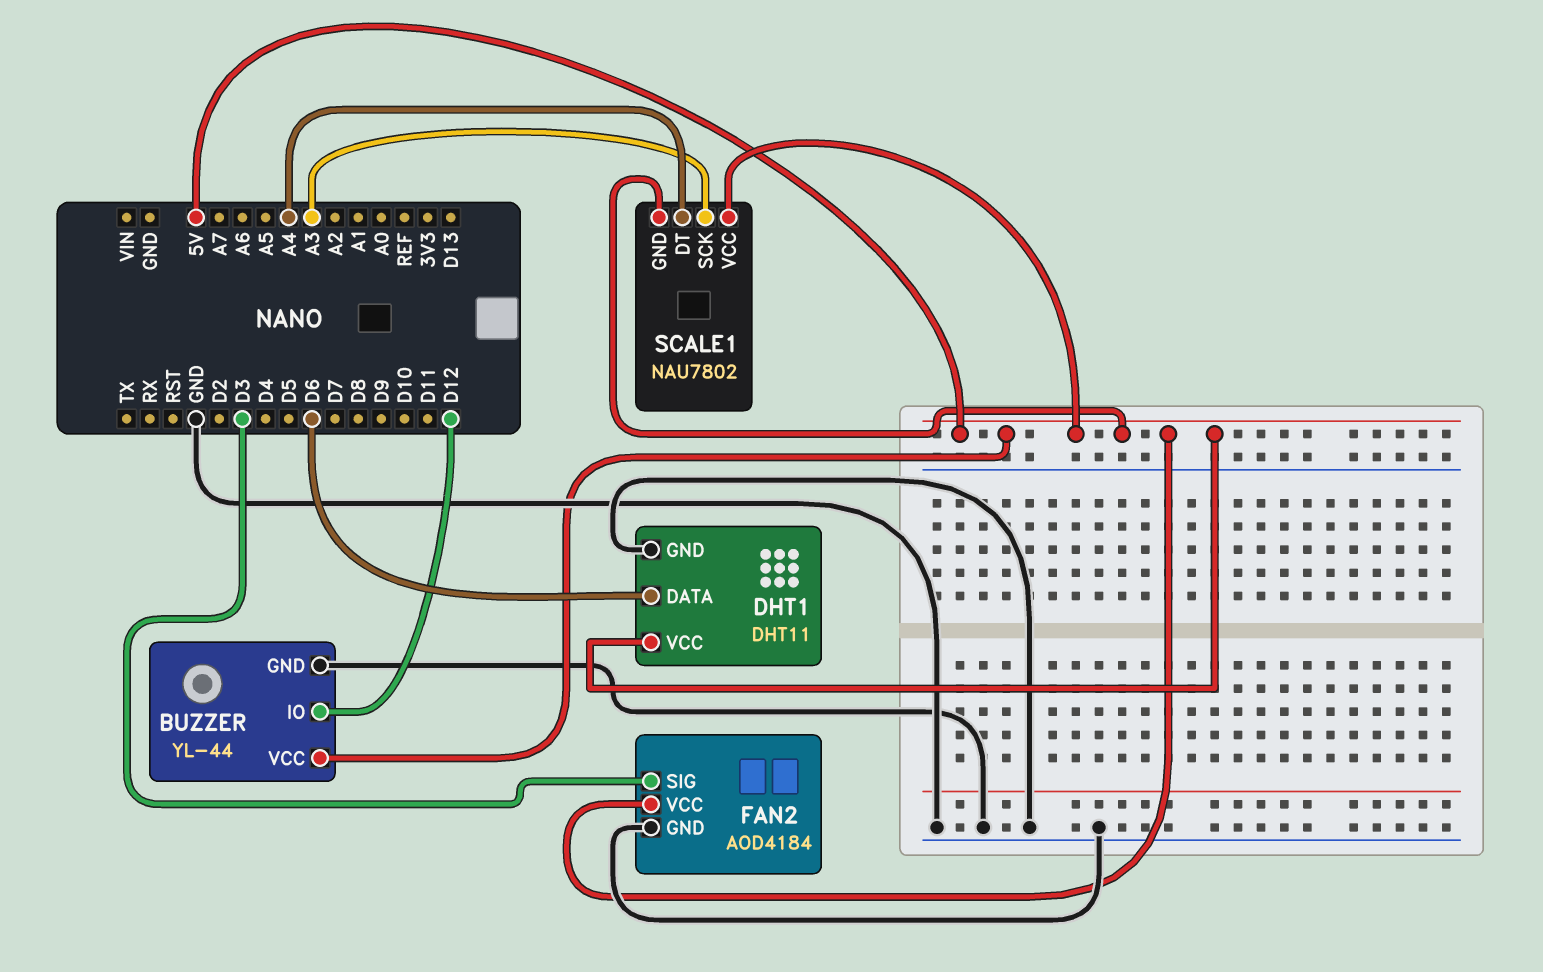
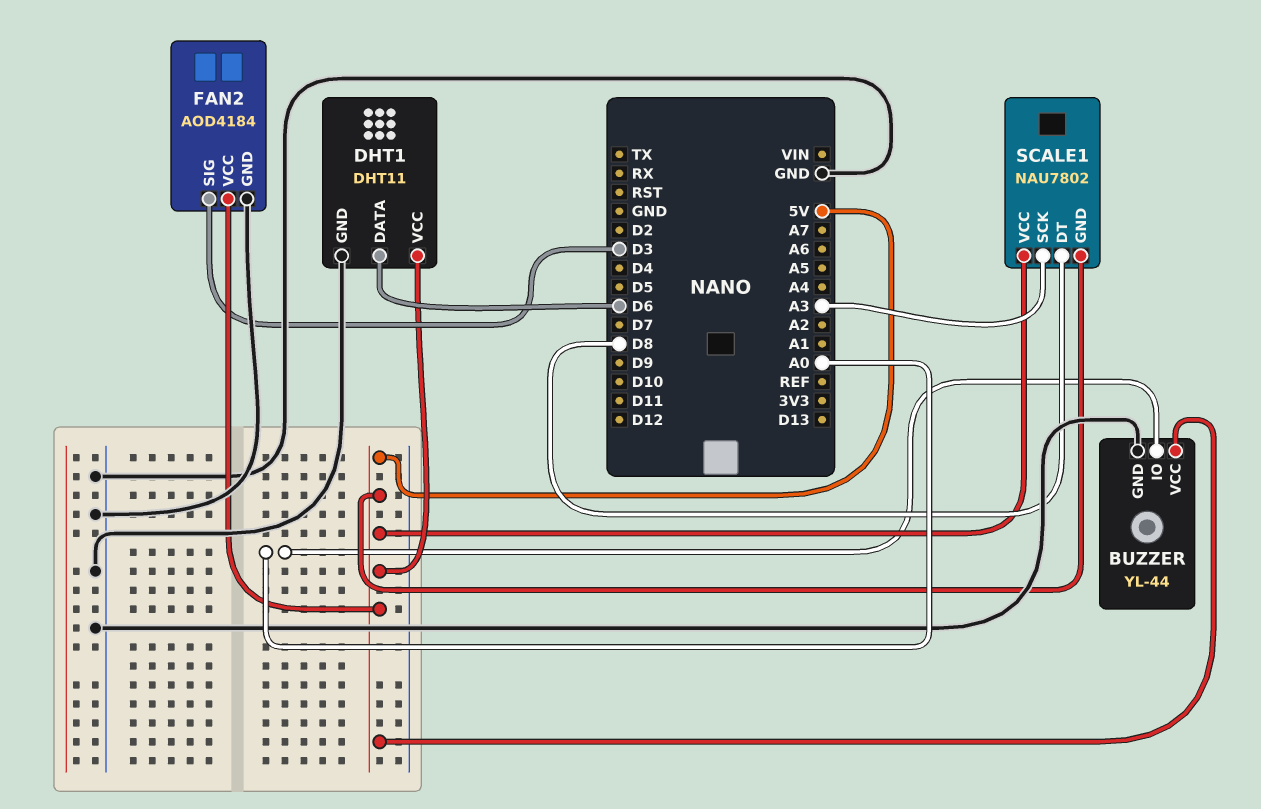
BUZZER pin IO: D12 -> A0
SCALE1 pin DT: A4 -> D8

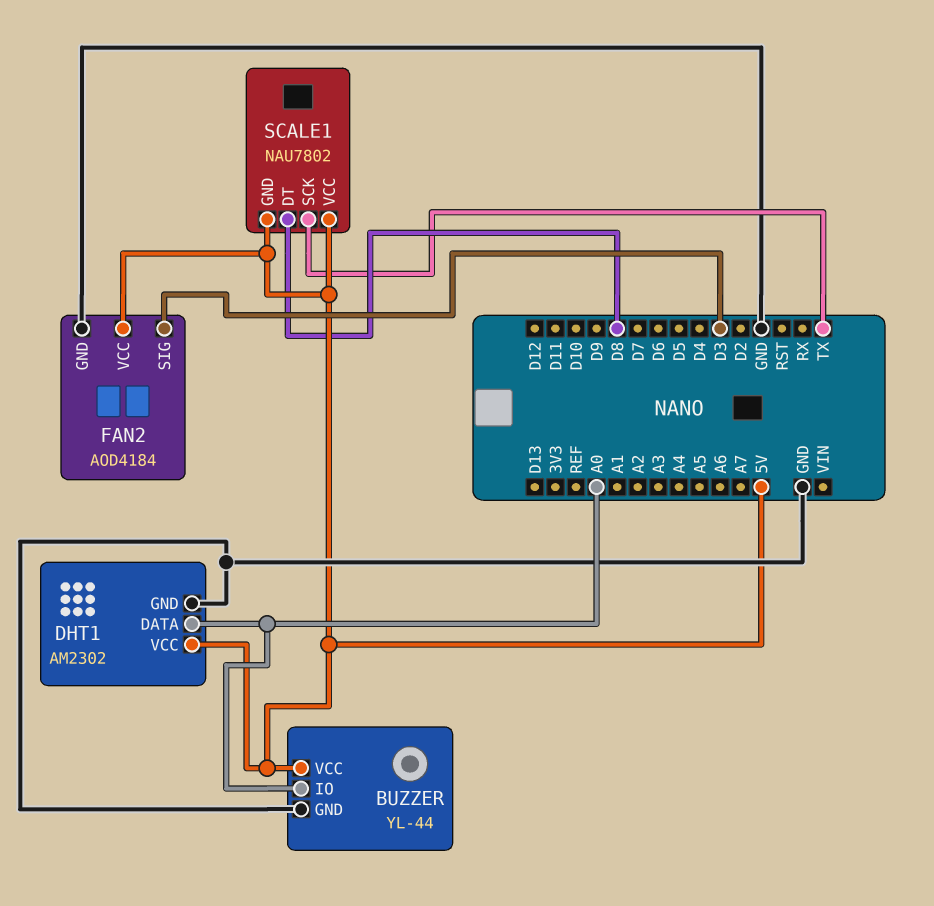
DHT1: DHT11 -> AM2302
DHT1 pin DATA: D6 -> A0
SCALE1 pin SCK: A3 -> TX

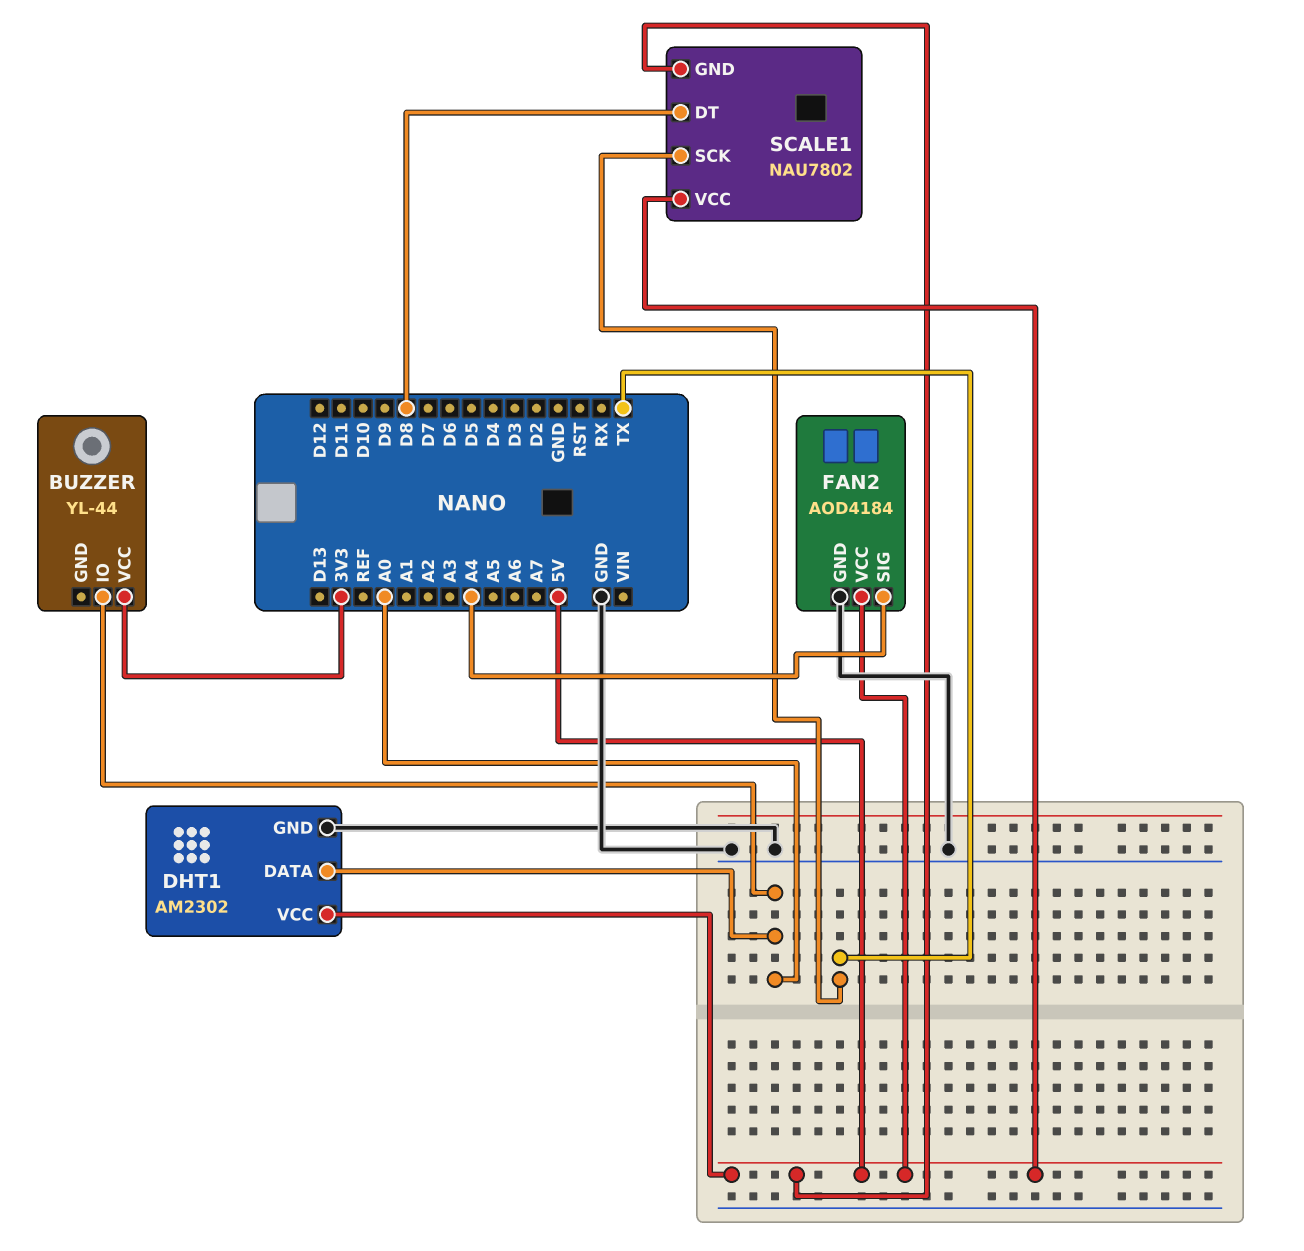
BUZZER pin GND: GND -> none
BUZZER pin VCC: 5V -> 3V3
FAN2 pin SIG: D3 -> A4

